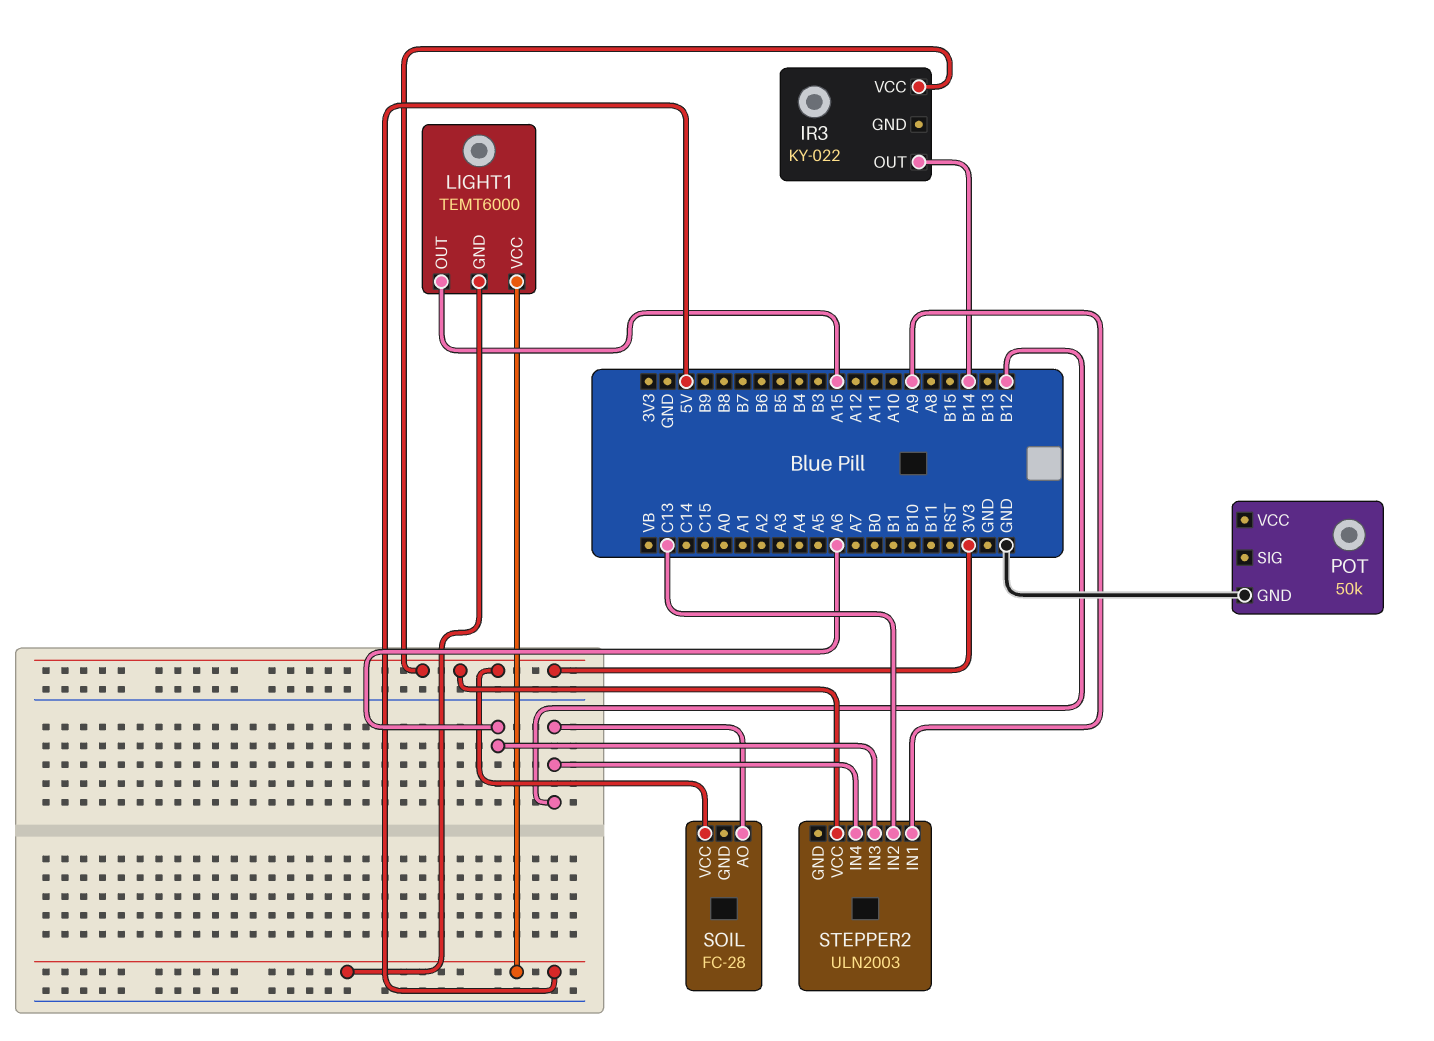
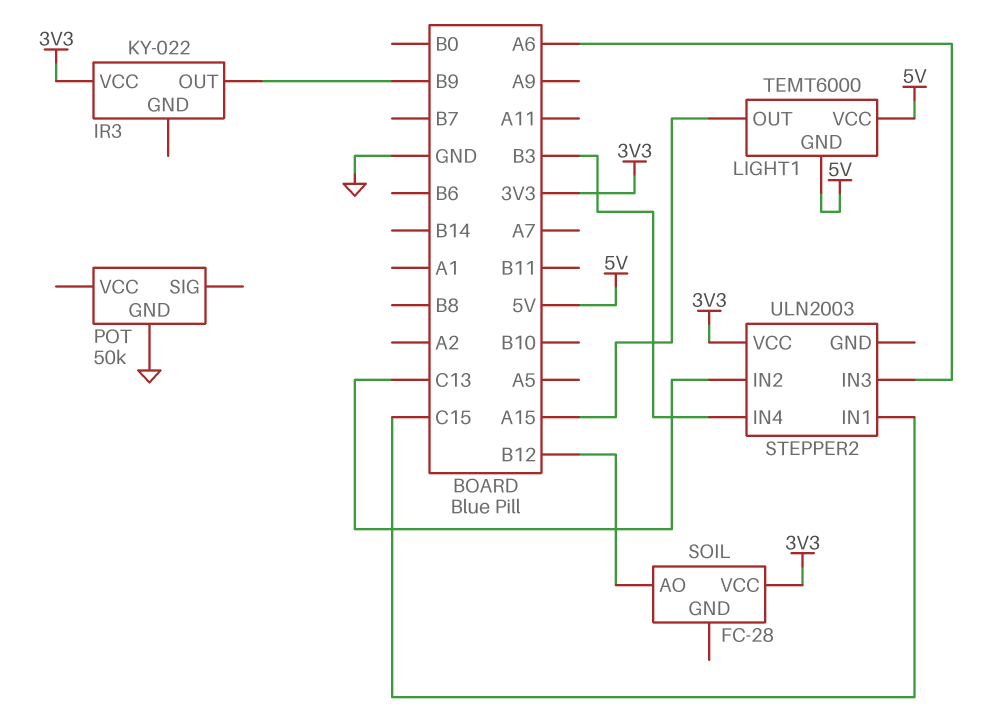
IR3 pin OUT: B14 -> B9
STEPPER2 pin IN1: A9 -> C15
STEPPER2 pin IN4: B12 -> B3

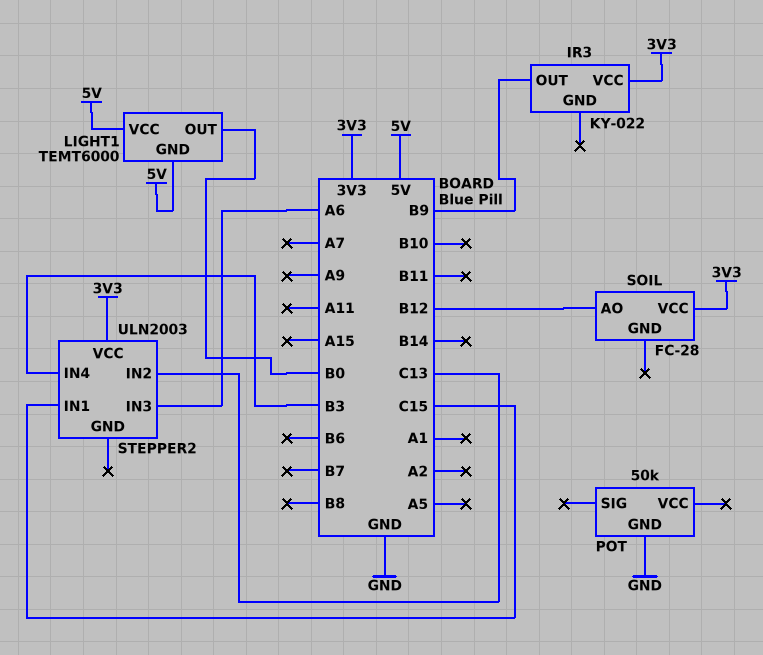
LIGHT1 pin OUT: A15 -> B0

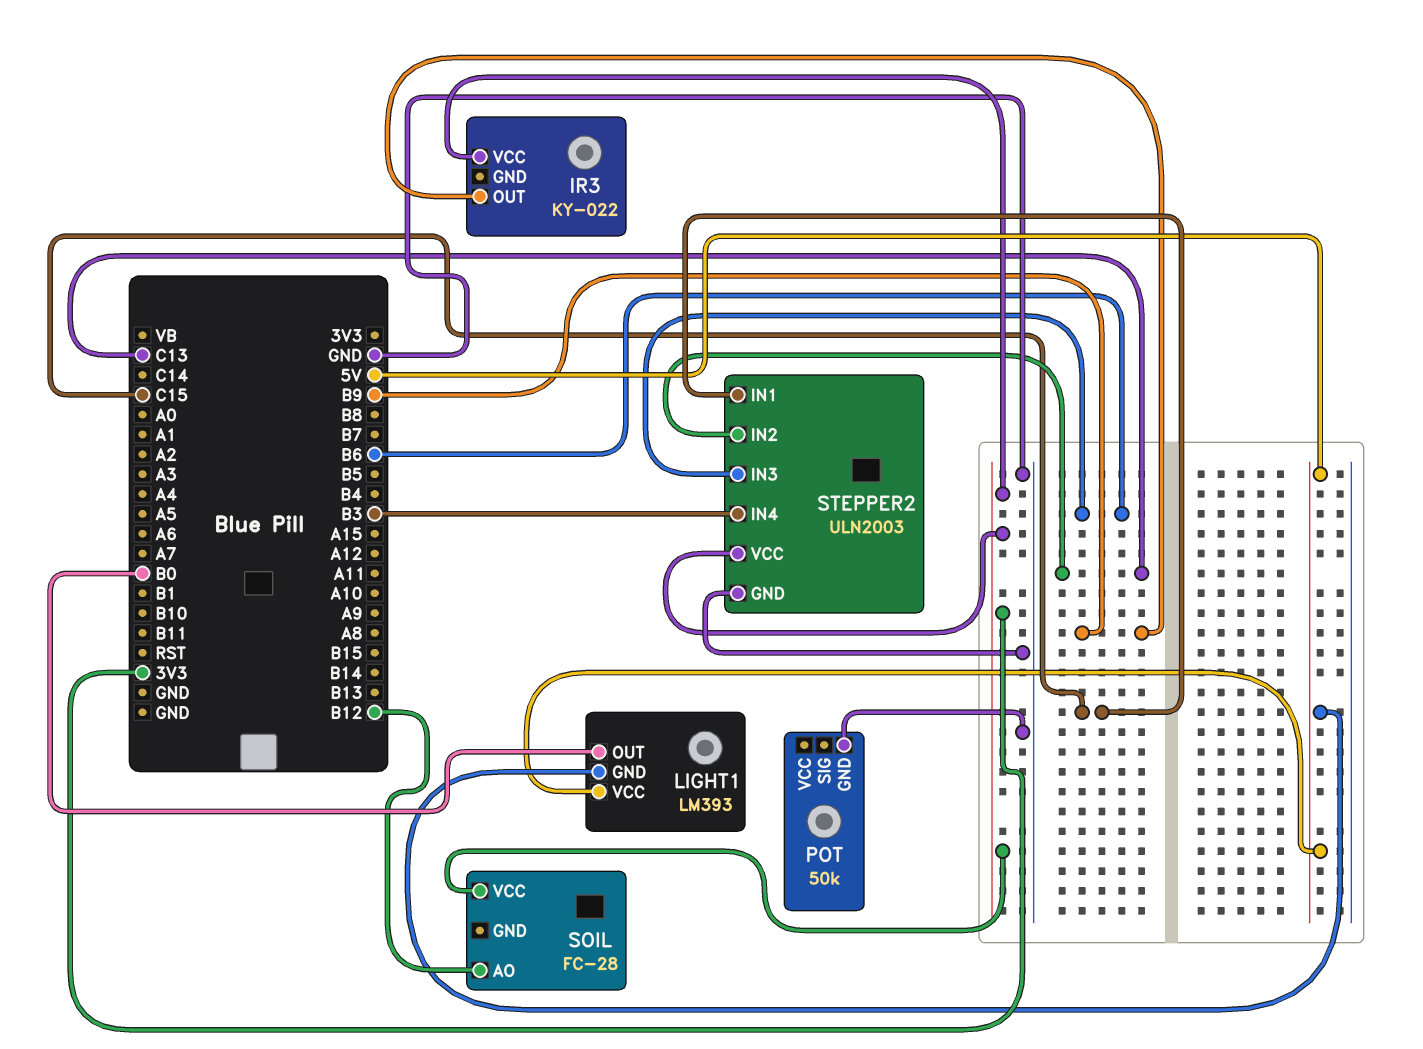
LIGHT1: TEMT6000 -> LM393
STEPPER2 pin GND: none -> GND
STEPPER2 pin IN3: A6 -> B6

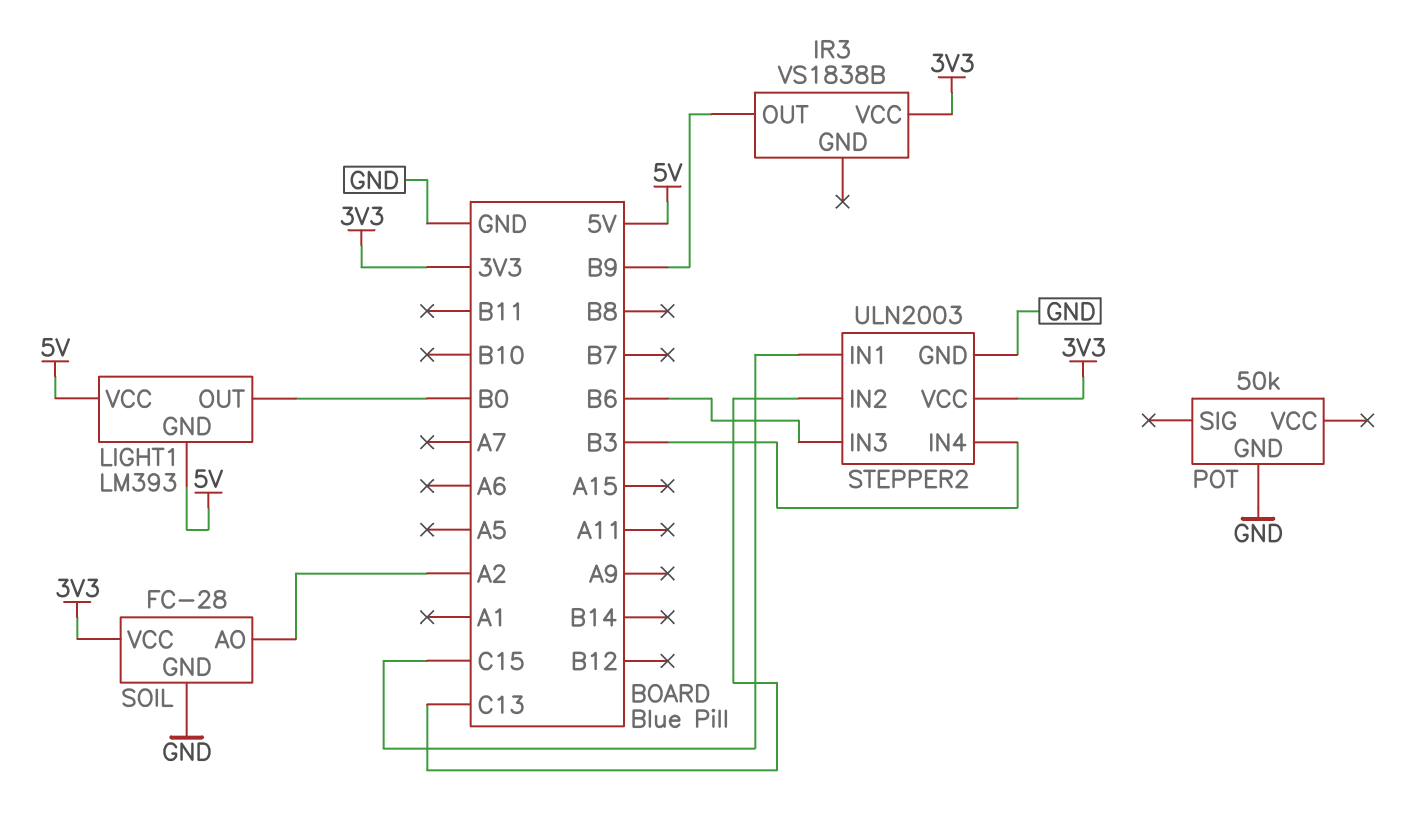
IR3: KY-022 -> VS1838B
SOIL pin AO: B12 -> A2
SOIL pin GND: none -> GND

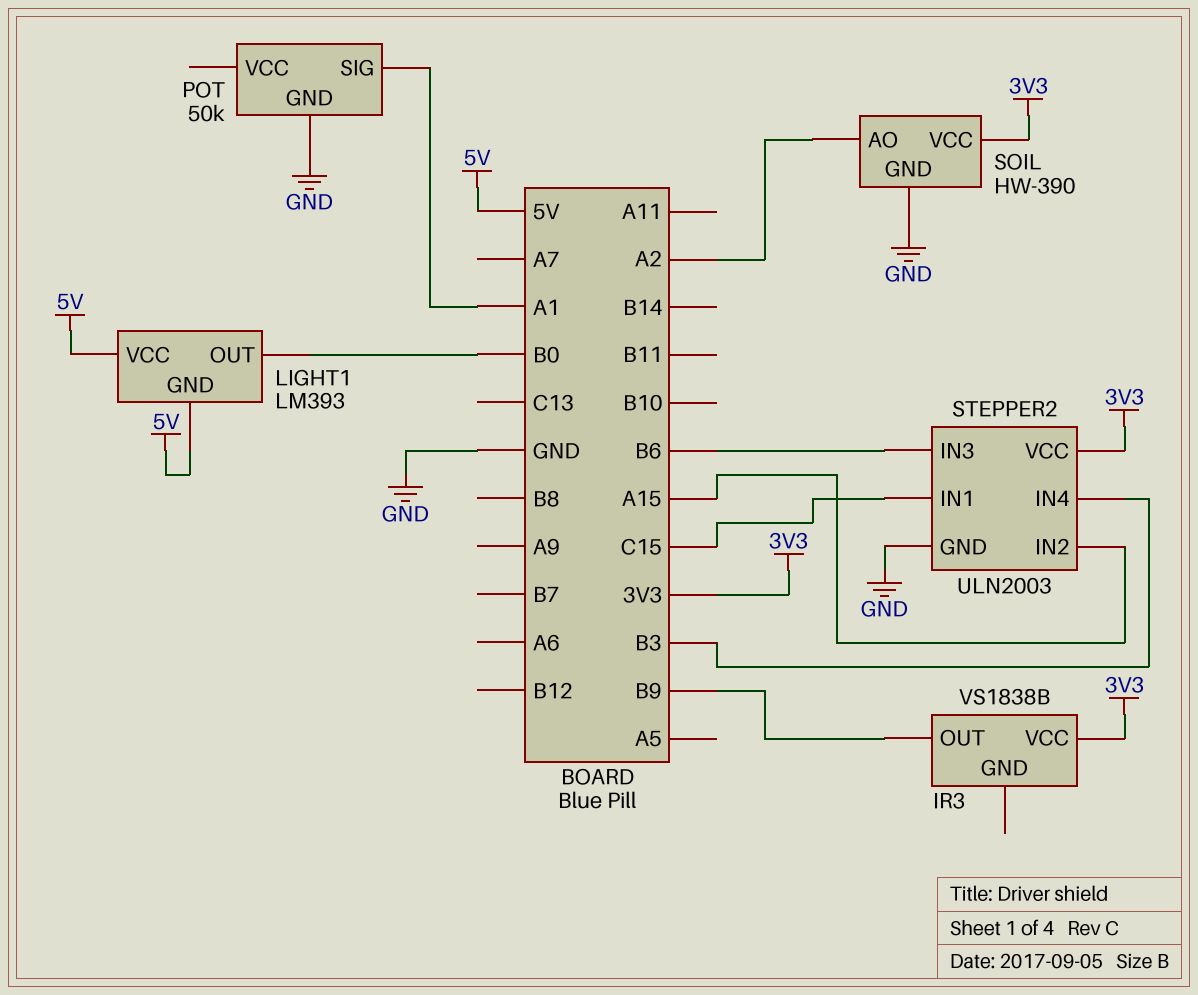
POT pin SIG: none -> A1
SOIL: FC-28 -> HW-390
STEPPER2 pin IN2: C13 -> A15

